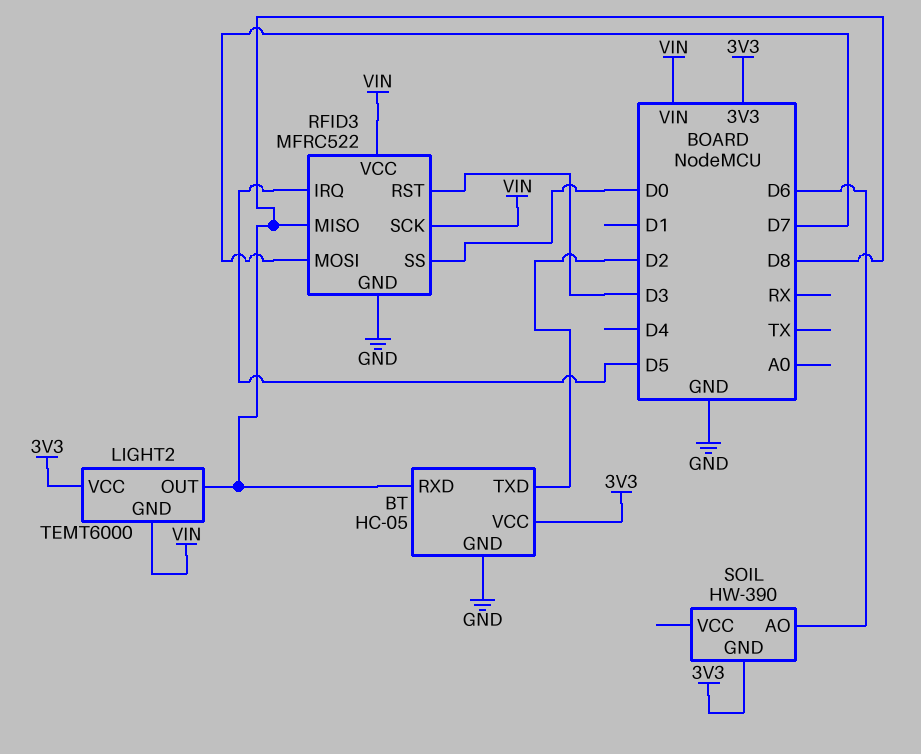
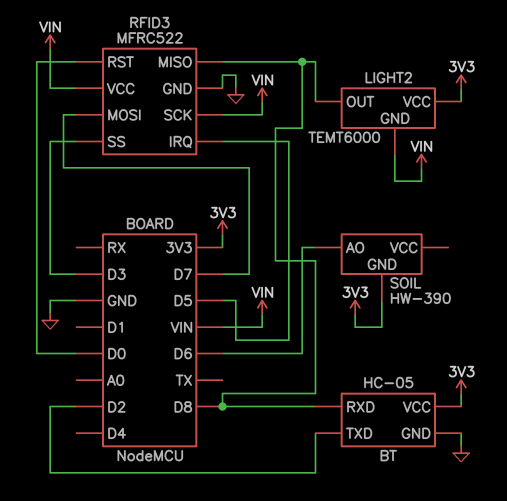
RFID3 pin RST: D3 -> D0
RFID3 pin SS: D0 -> D3

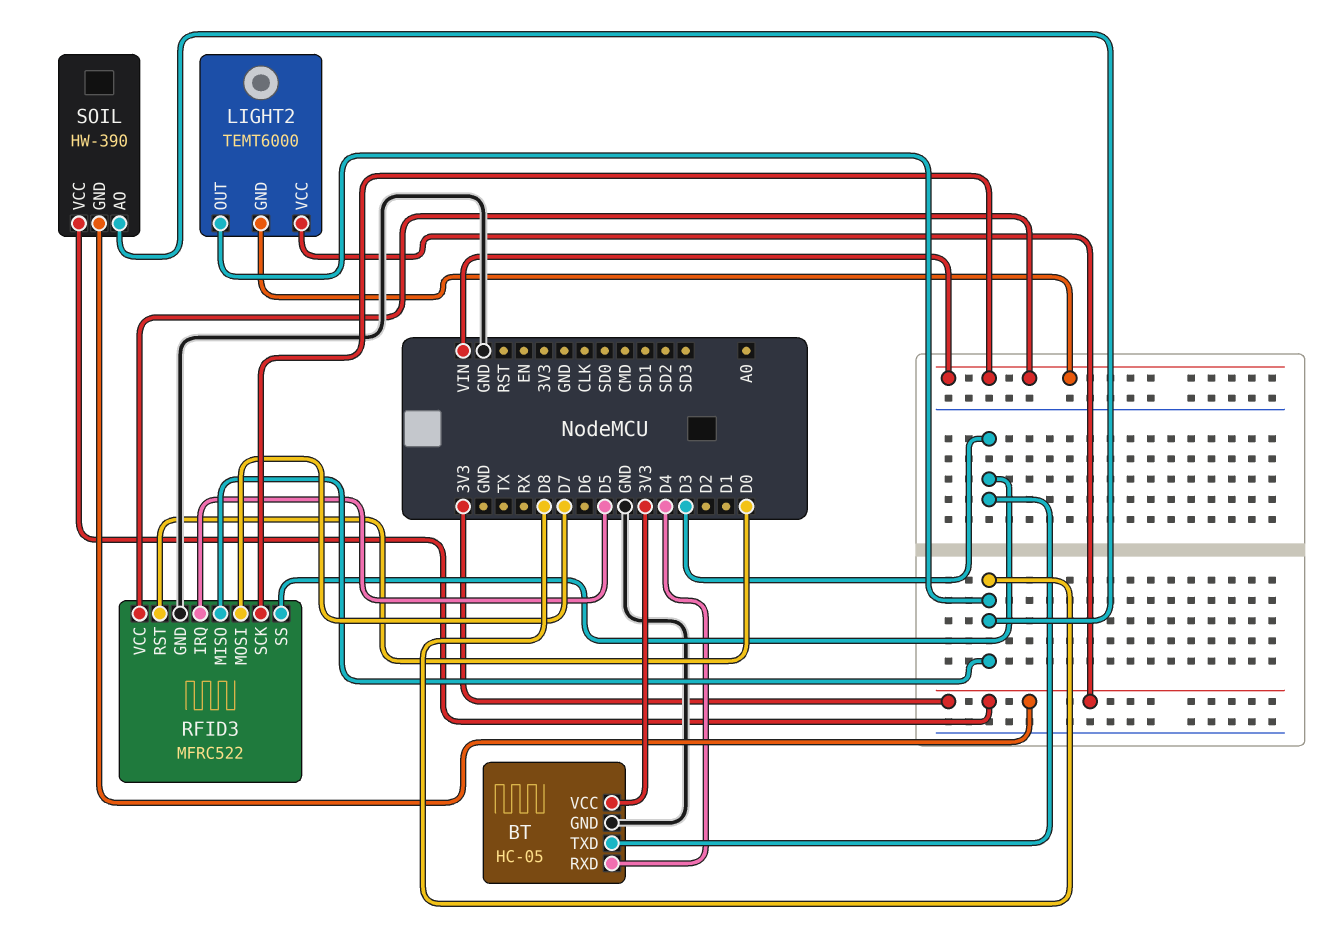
BT pin RXD: D8 -> D4
BT pin TXD: D2 -> D3
SOIL pin AO: D6 -> D8
SOIL pin VCC: none -> 3V3

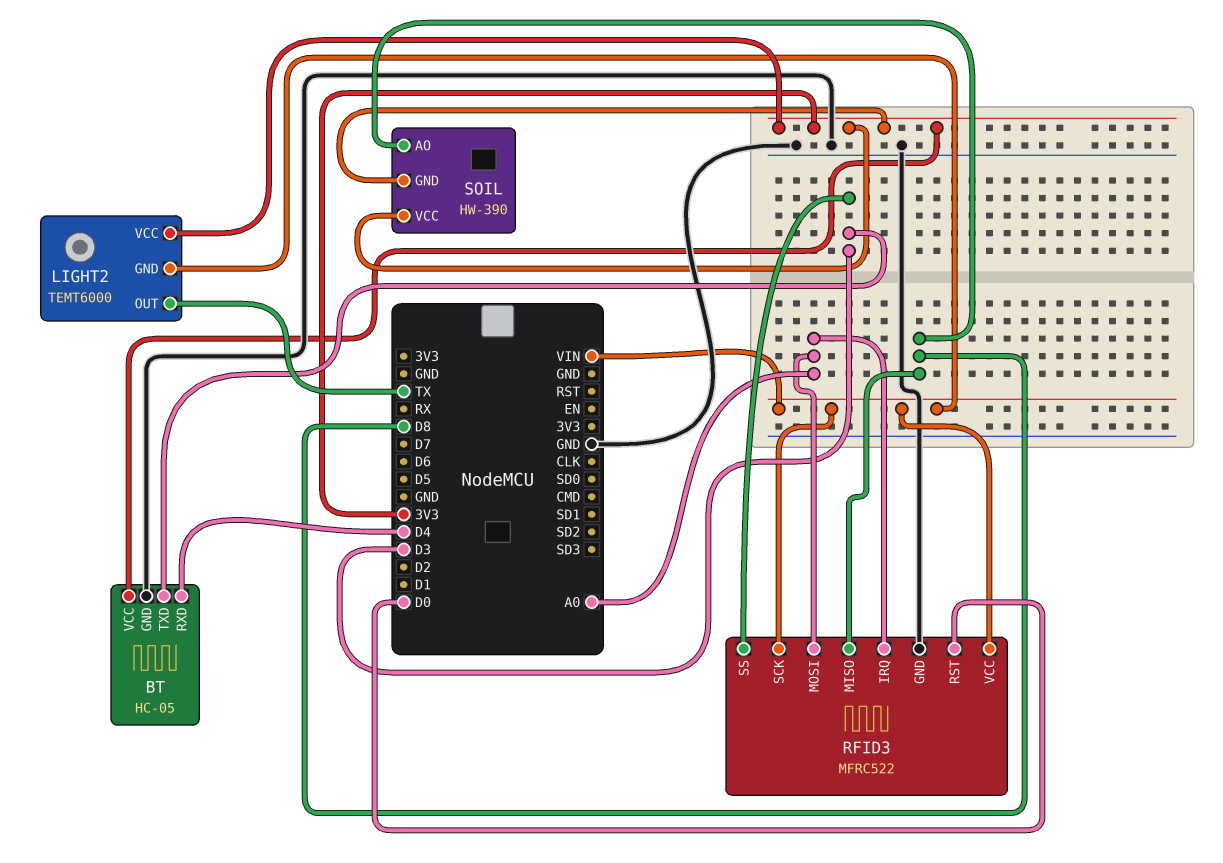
LIGHT2 pin OUT: D8 -> TX
RFID3 pin IRQ: D5 -> A0
RFID3 pin MOSI: D7 -> A0

